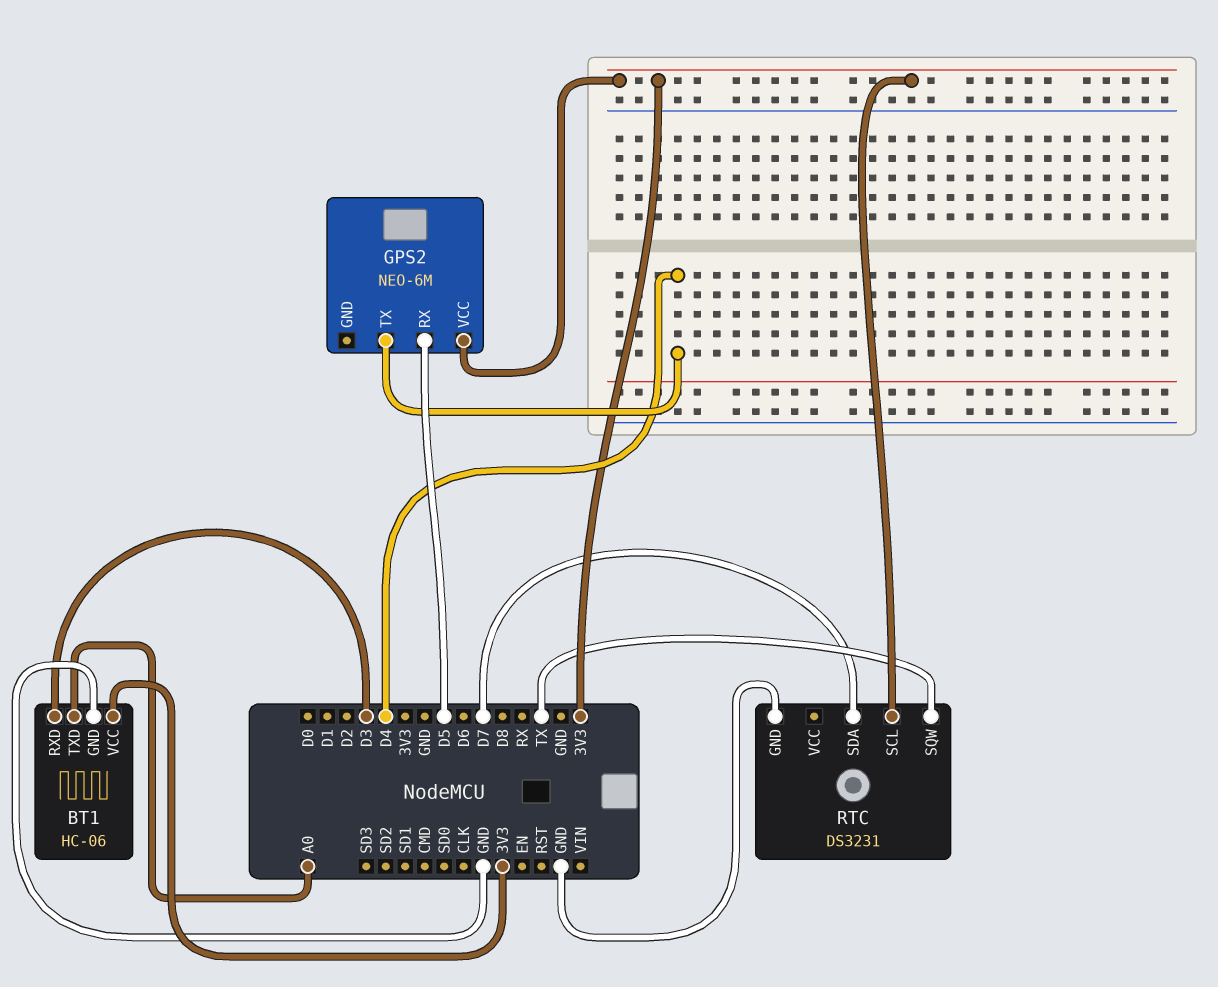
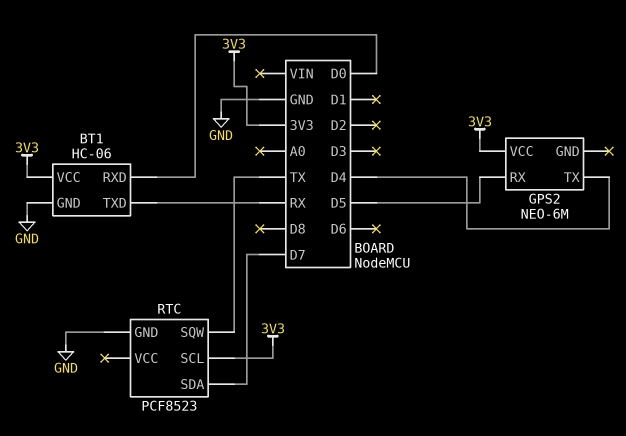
BT1 pin RXD: D3 -> D0
BT1 pin TXD: A0 -> RX
RTC: DS3231 -> PCF8523

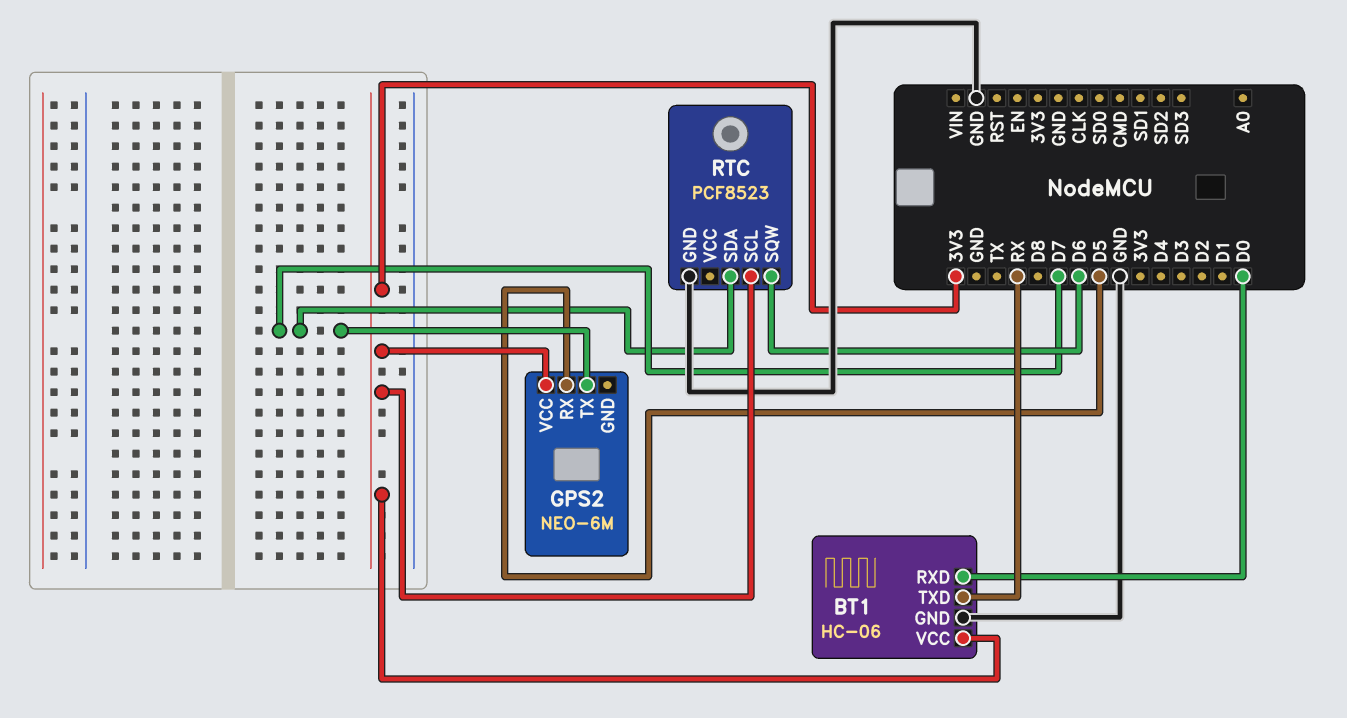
GPS2 pin TX: D4 -> D7
RTC pin SQW: TX -> D6

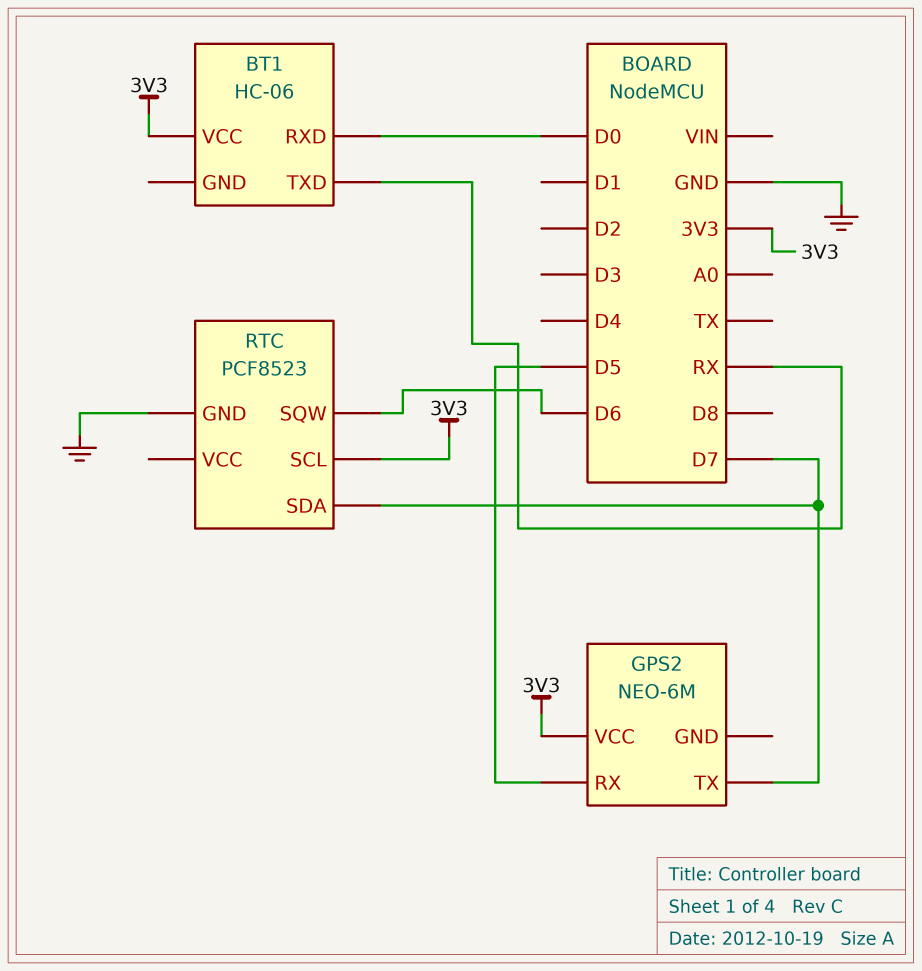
BT1 pin GND: GND -> none

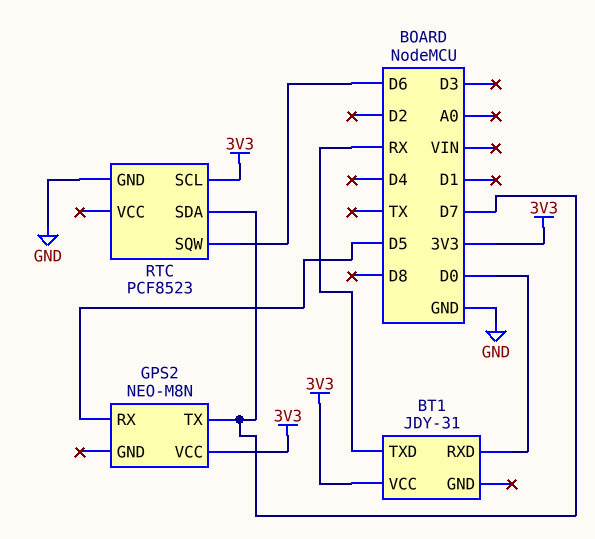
BT1: HC-06 -> JDY-31
GPS2: NEO-6M -> NEO-M8N

